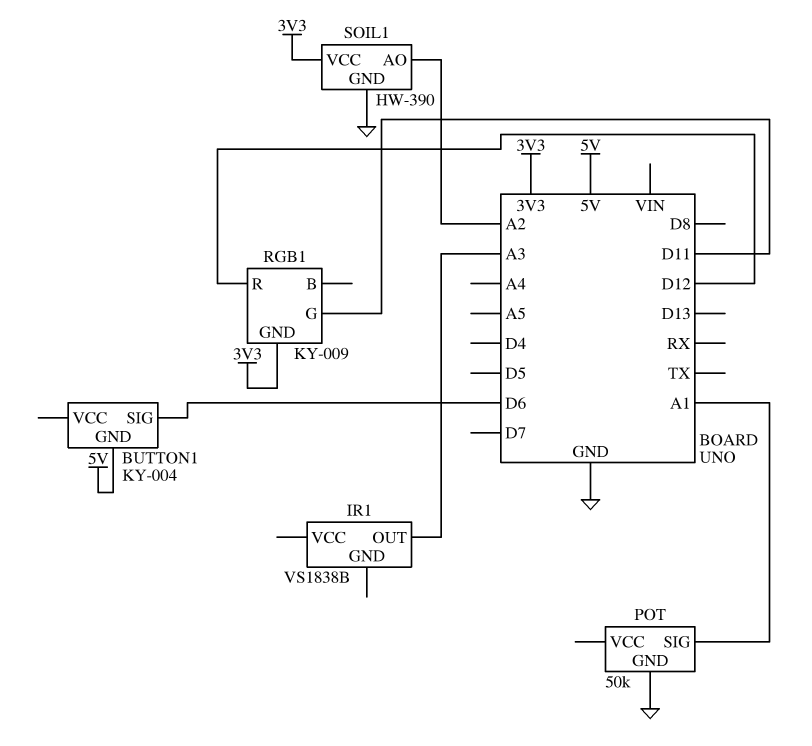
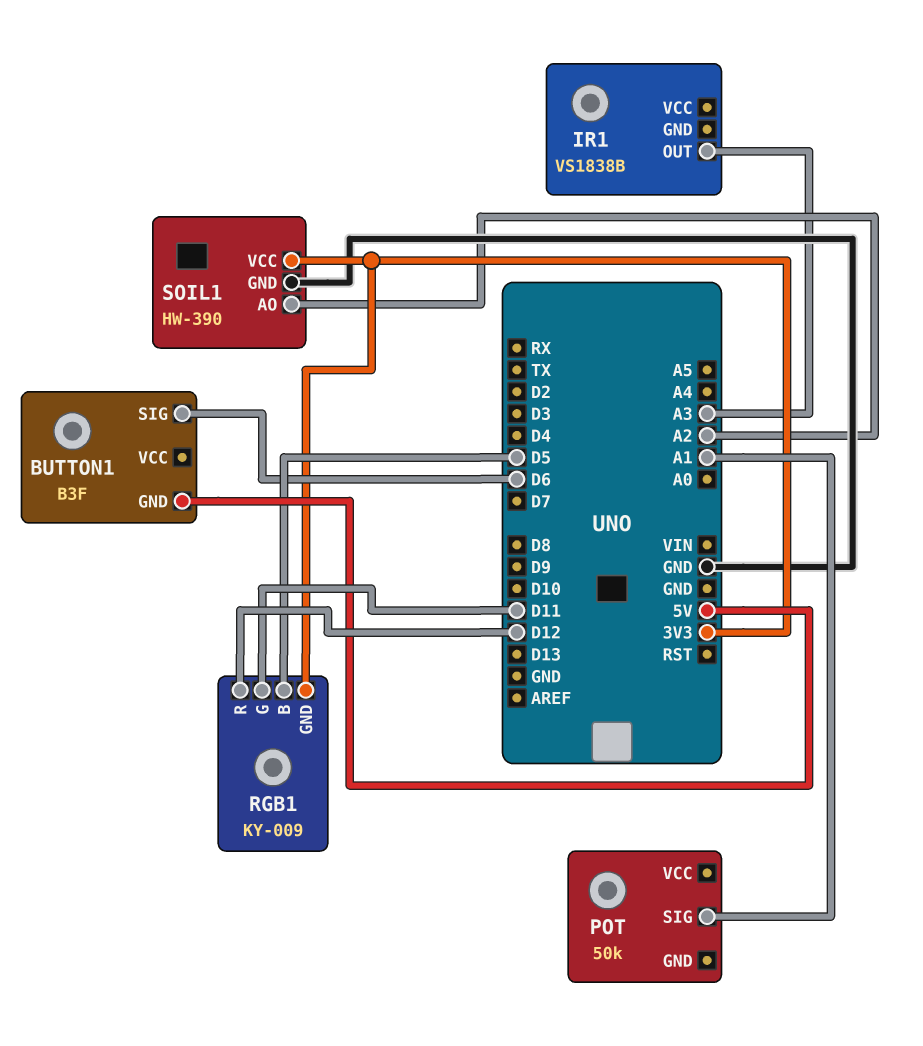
BUTTON1: KY-004 -> B3F
POT pin GND: GND -> none
RGB1 pin B: none -> D5

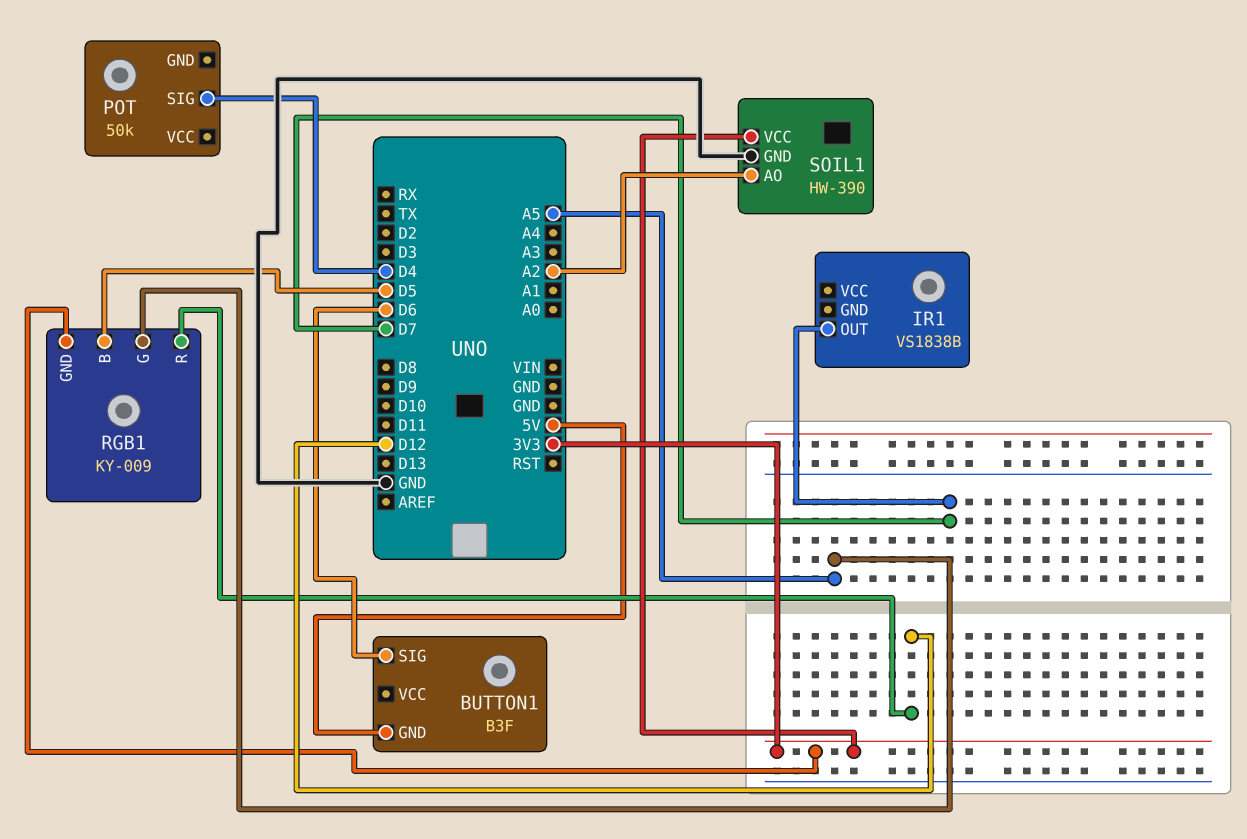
IR1 pin OUT: A3 -> D7
POT pin SIG: A1 -> D4
RGB1 pin G: D11 -> A5

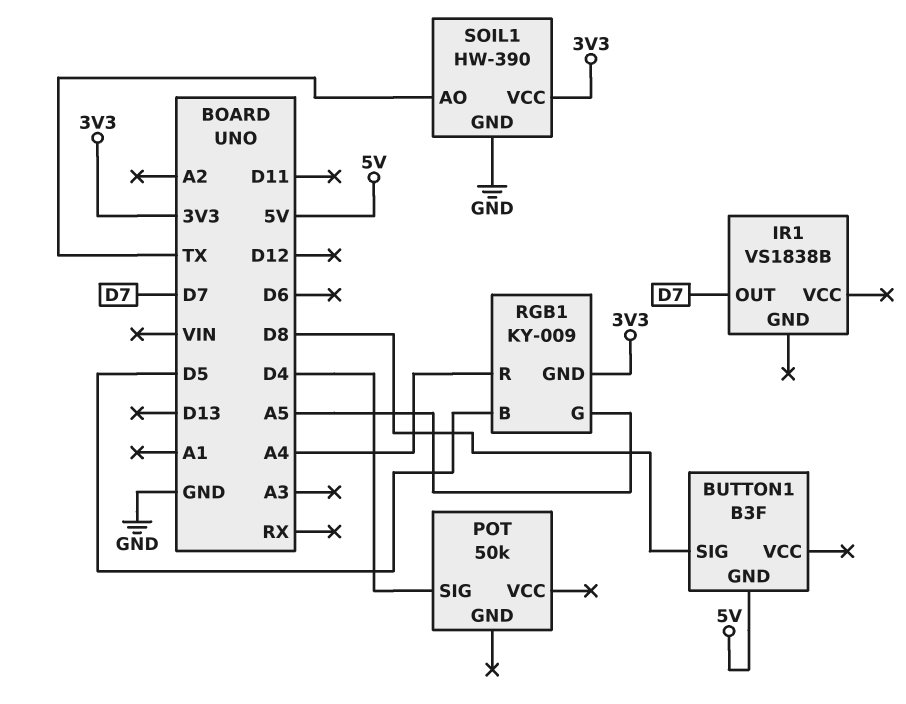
BUTTON1 pin SIG: D6 -> D8
RGB1 pin R: D12 -> A4
SOIL1 pin AO: A2 -> TX

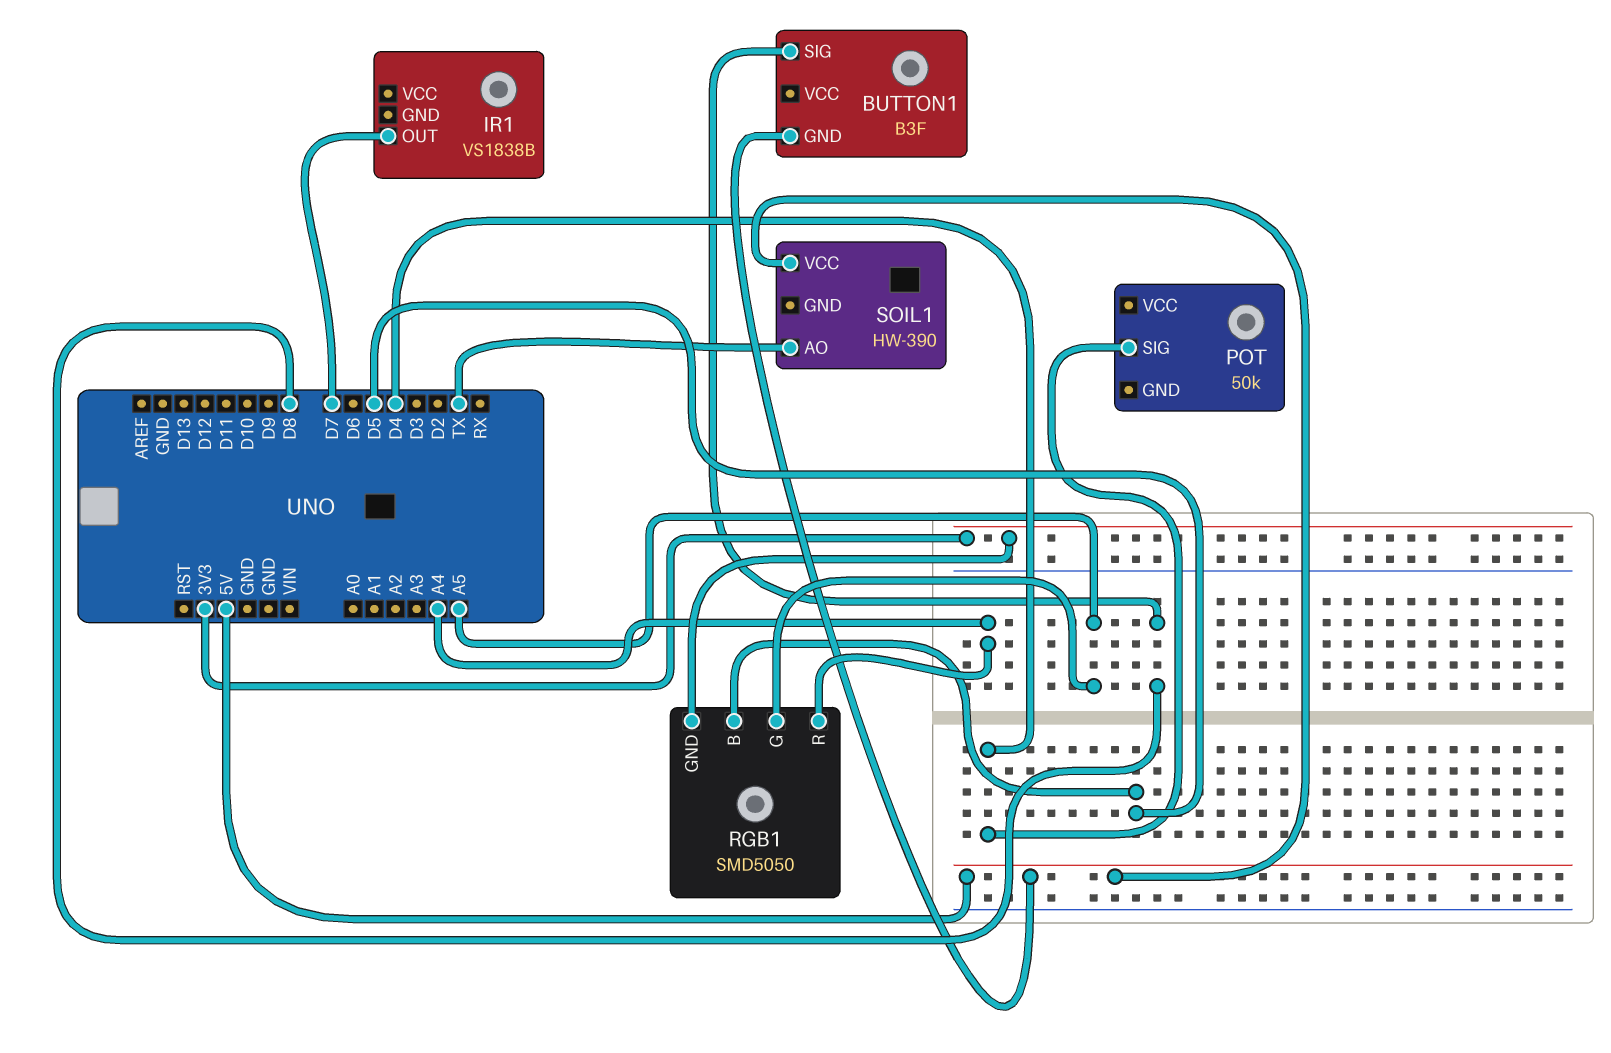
RGB1: KY-009 -> SMD5050
SOIL1 pin GND: GND -> none
SOIL1 pin VCC: 3V3 -> 5V

